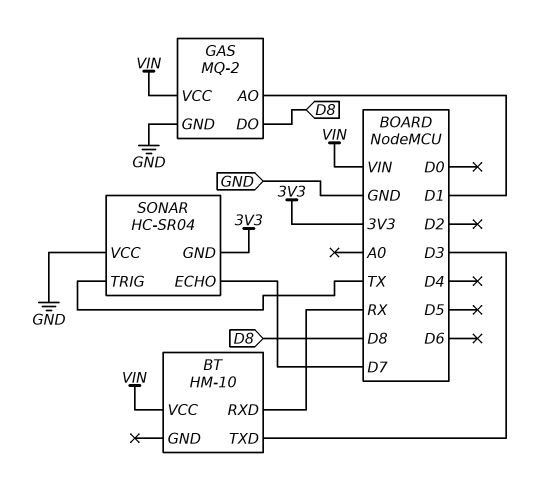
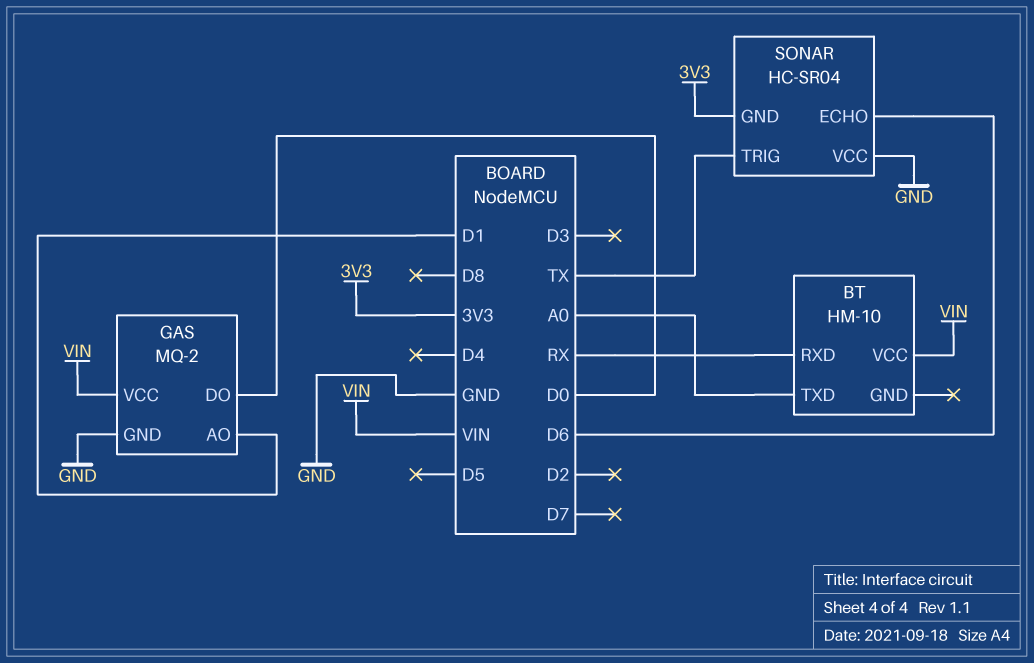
BT pin TXD: D3 -> A0
GAS pin DO: D8 -> D0
SONAR pin ECHO: D7 -> D6

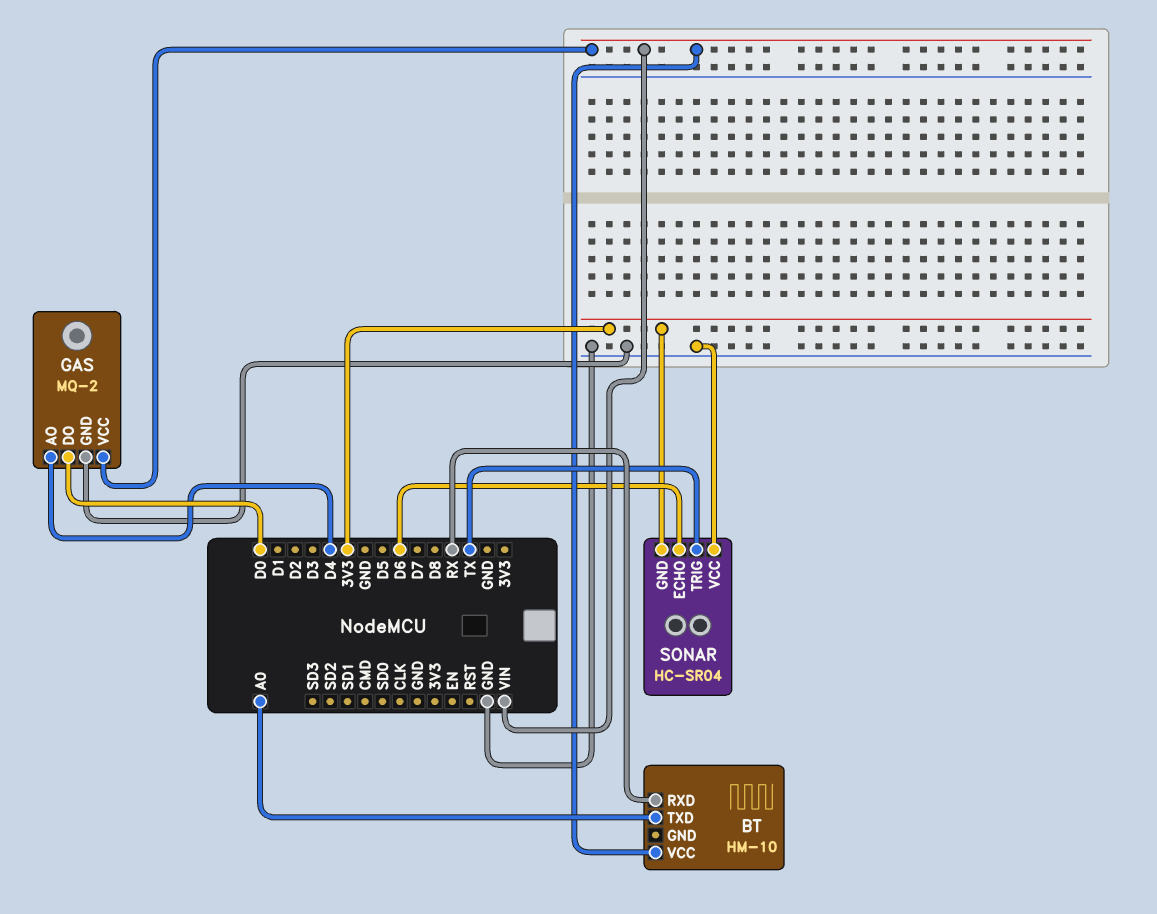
GAS pin AO: D1 -> D4

